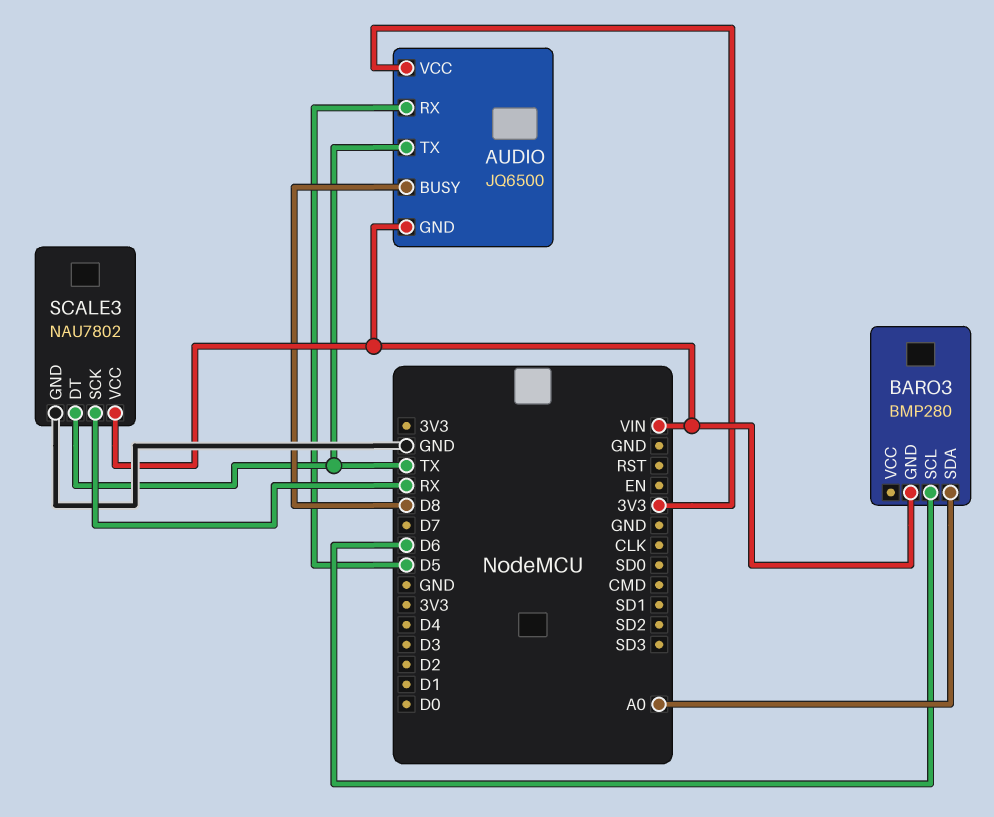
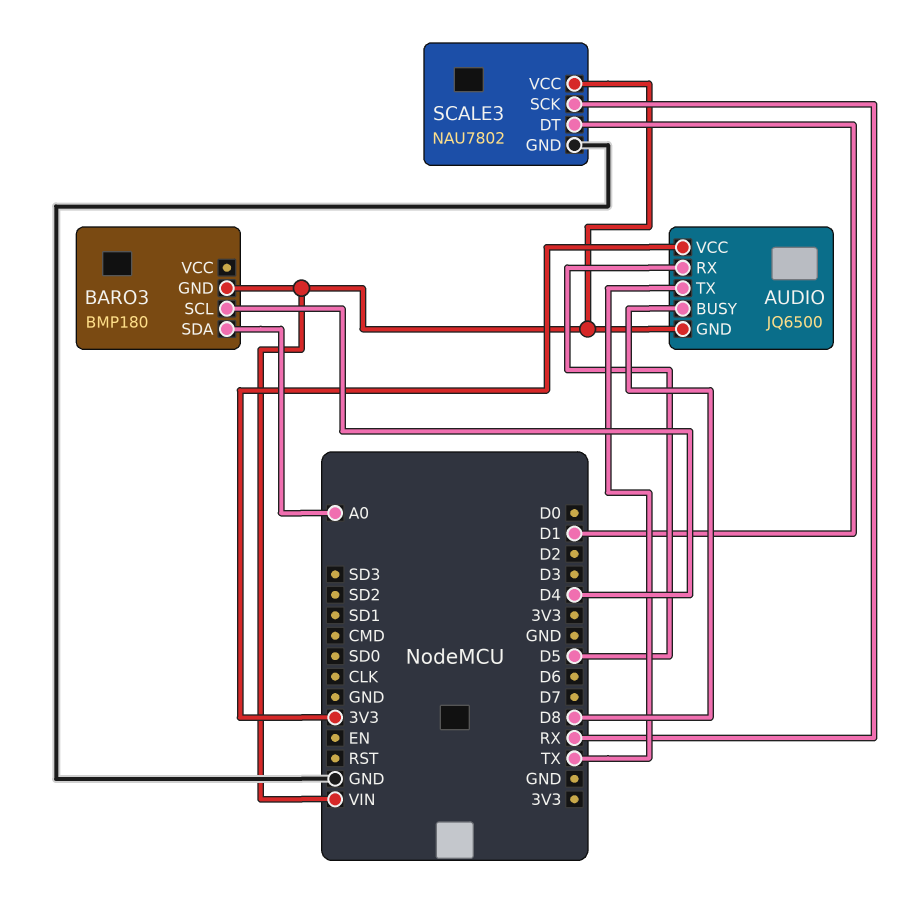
BARO3: BMP280 -> BMP180
BARO3 pin SCL: D6 -> D4
SCALE3 pin DT: TX -> D1

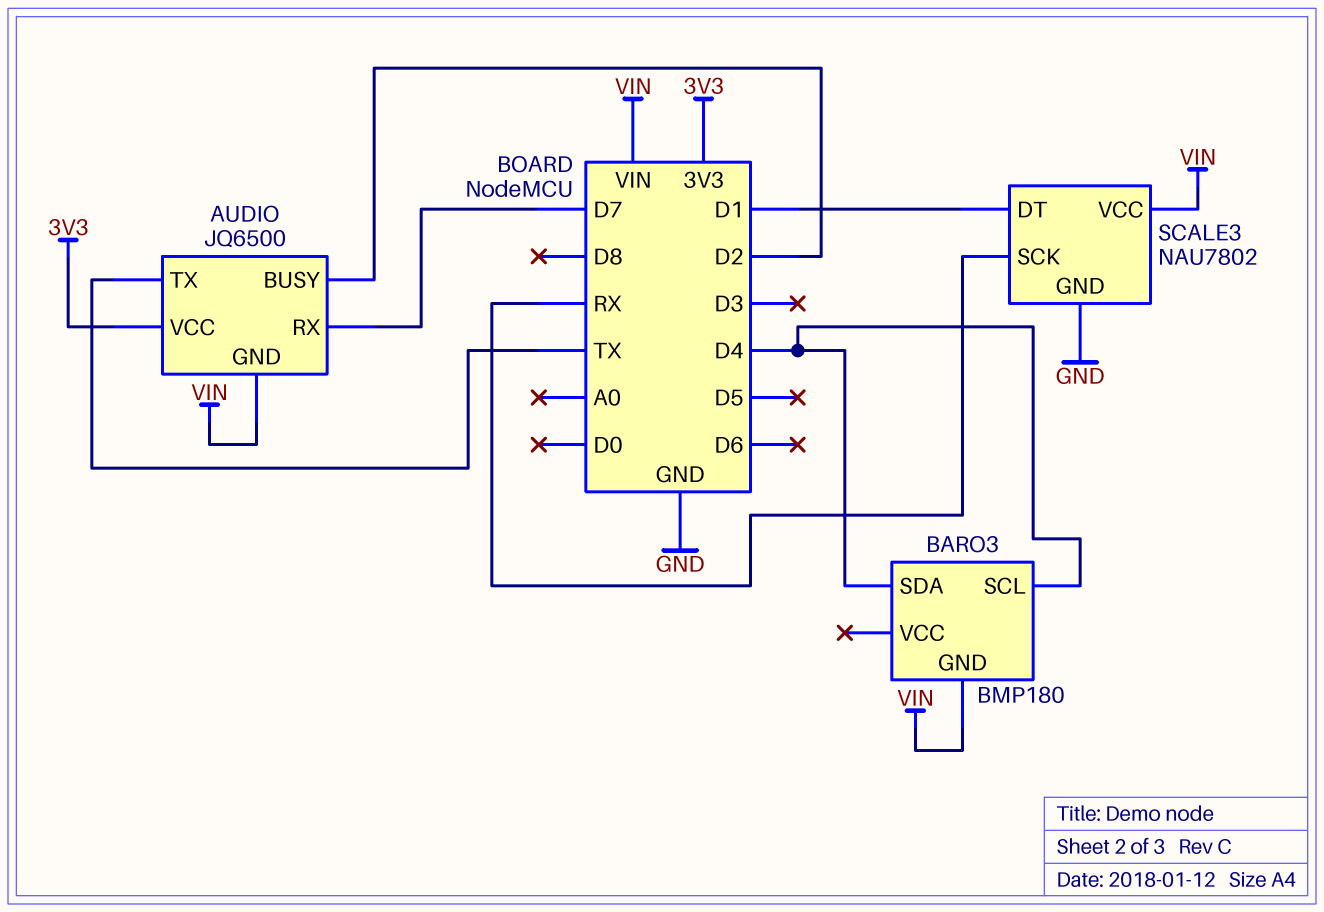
AUDIO pin BUSY: D8 -> D2
AUDIO pin RX: D5 -> D7
BARO3 pin SDA: A0 -> D4

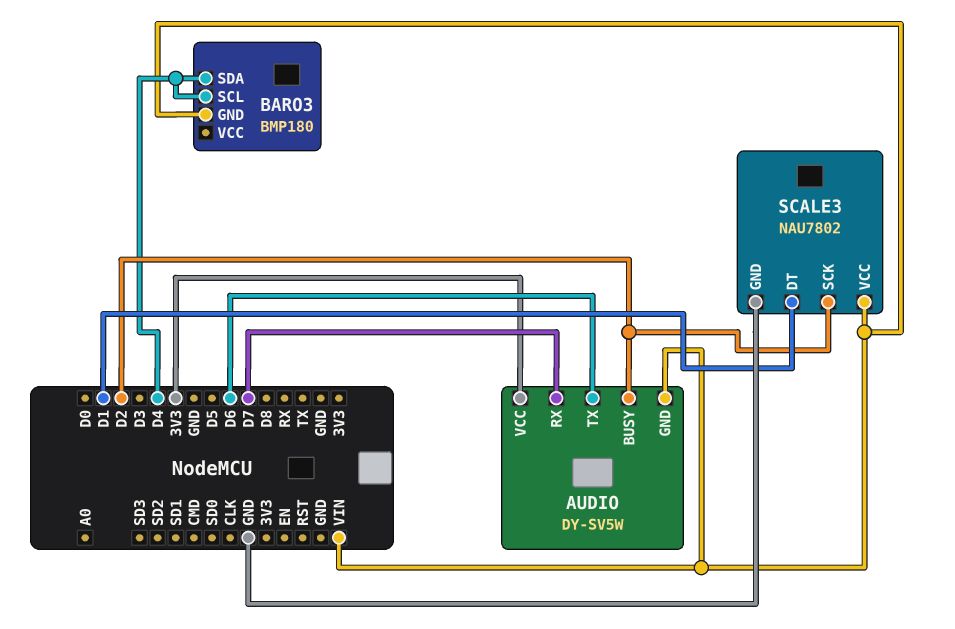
AUDIO: JQ6500 -> DY-SV5W
AUDIO pin TX: TX -> D6
SCALE3 pin SCK: RX -> D2

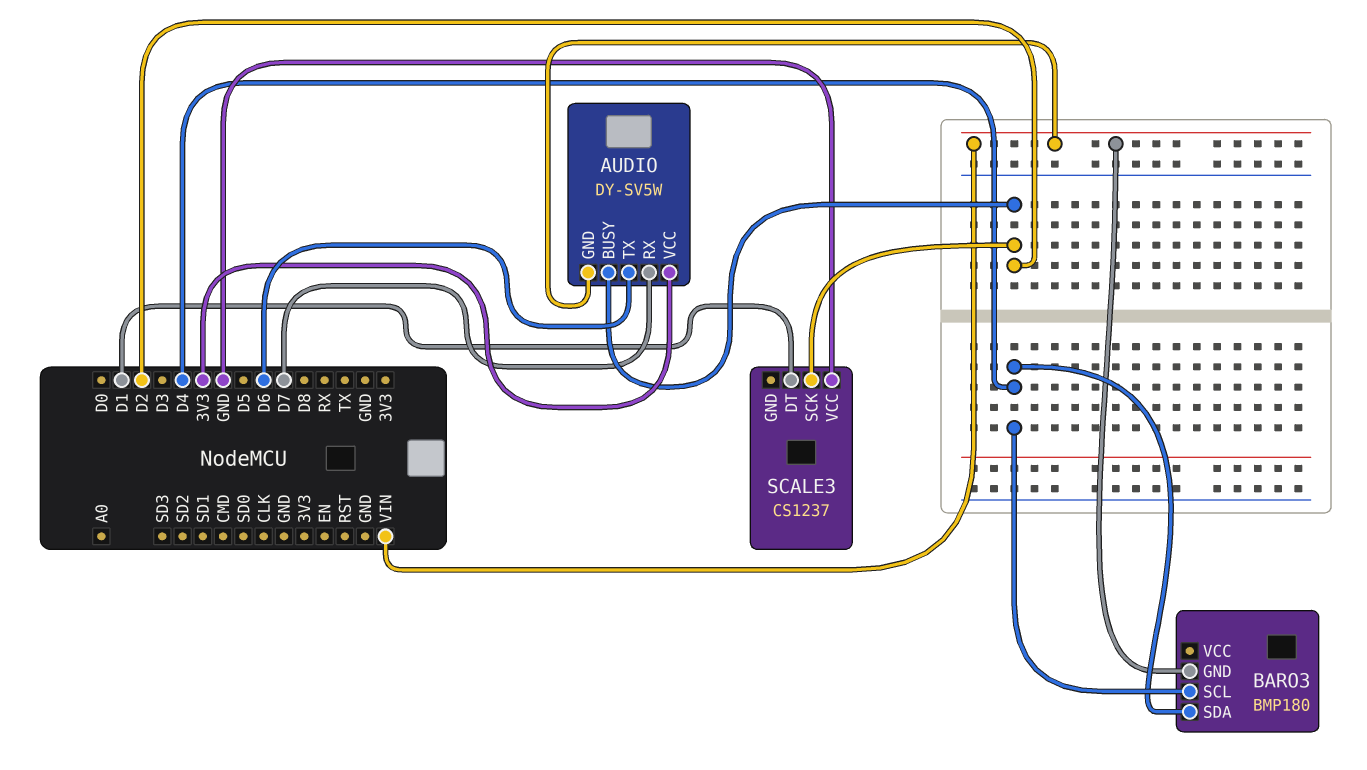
SCALE3: NAU7802 -> CS1237
SCALE3 pin GND: GND -> none
SCALE3 pin VCC: VIN -> GND

